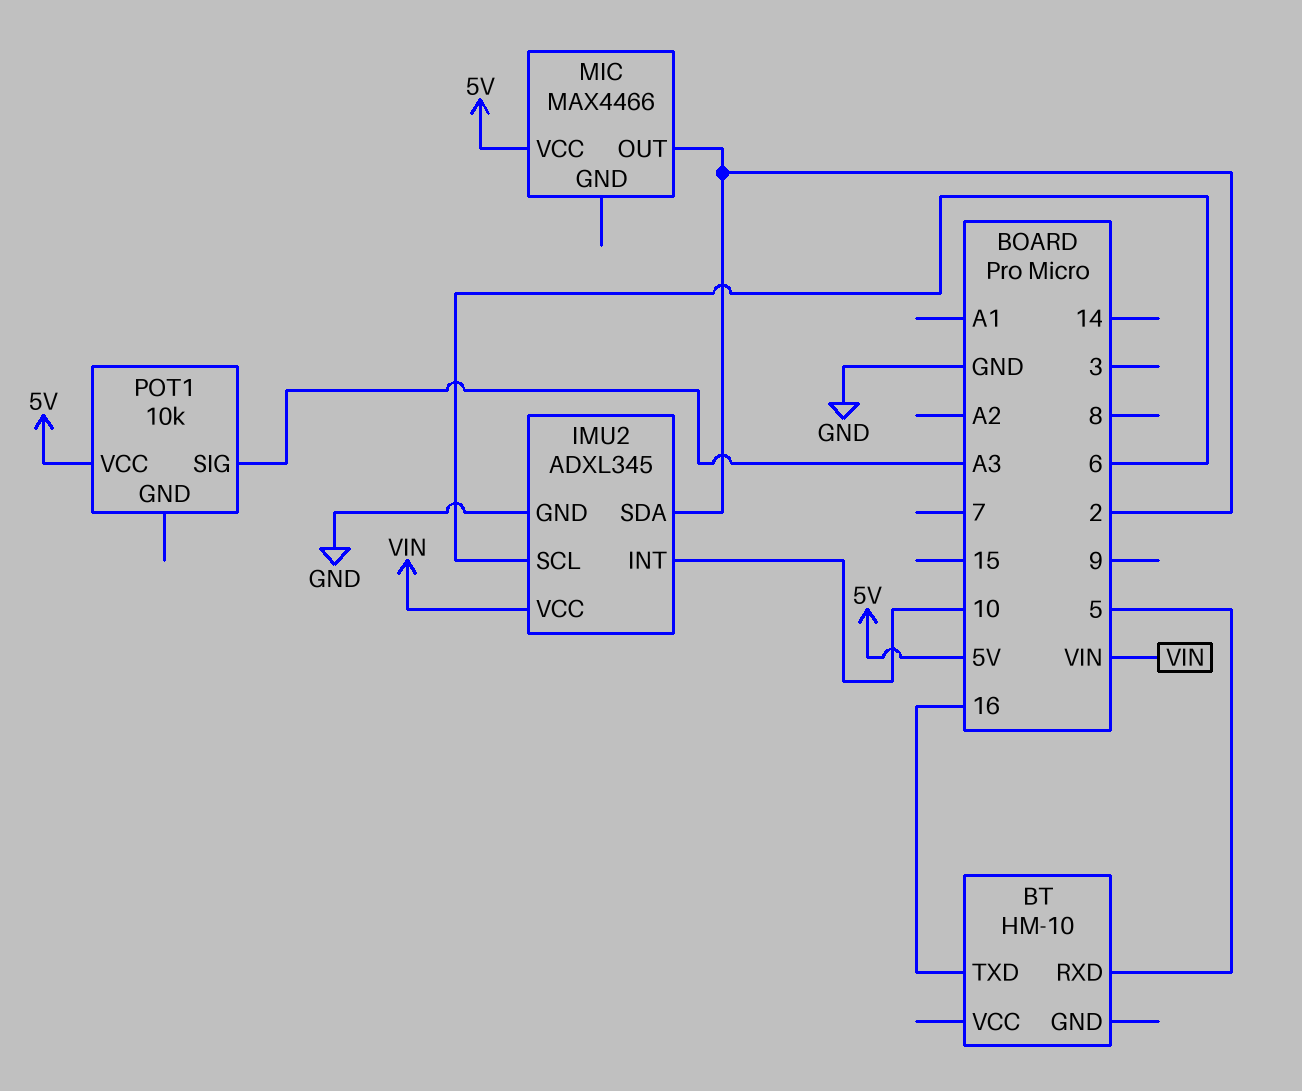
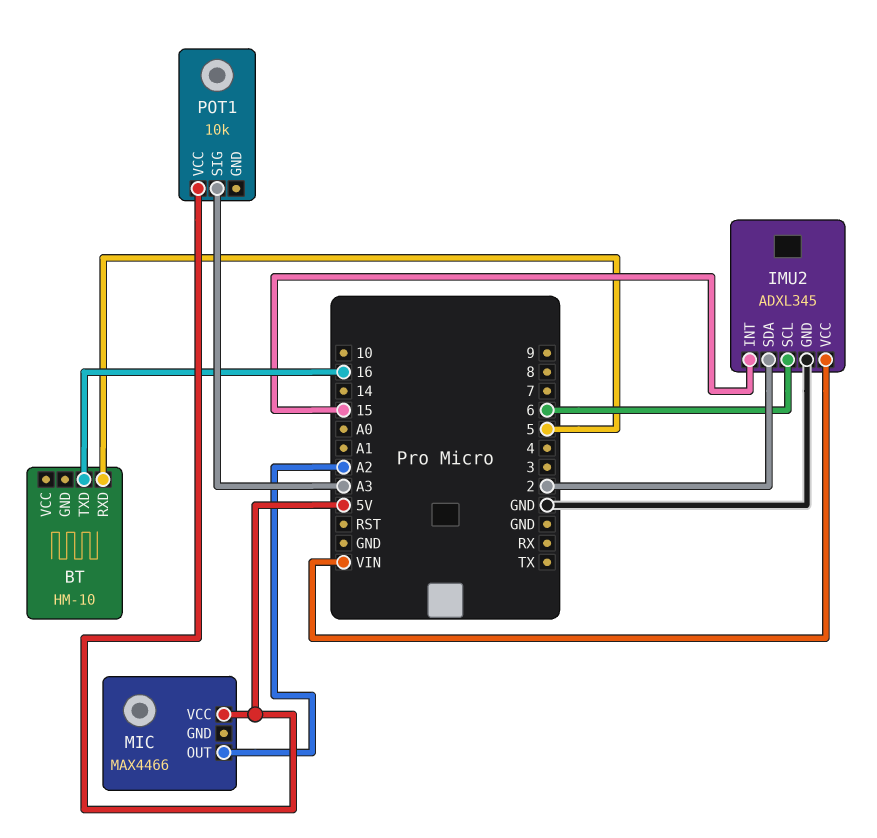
IMU2 pin INT: 10 -> 15
MIC pin OUT: 2 -> A2

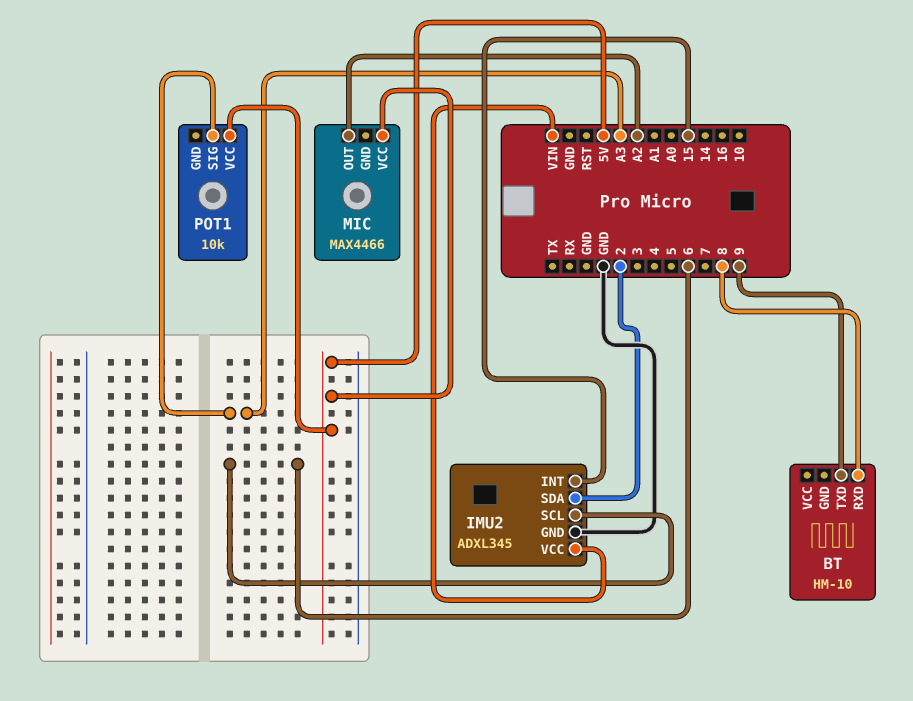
BT pin RXD: 5 -> 8
BT pin TXD: 16 -> 9

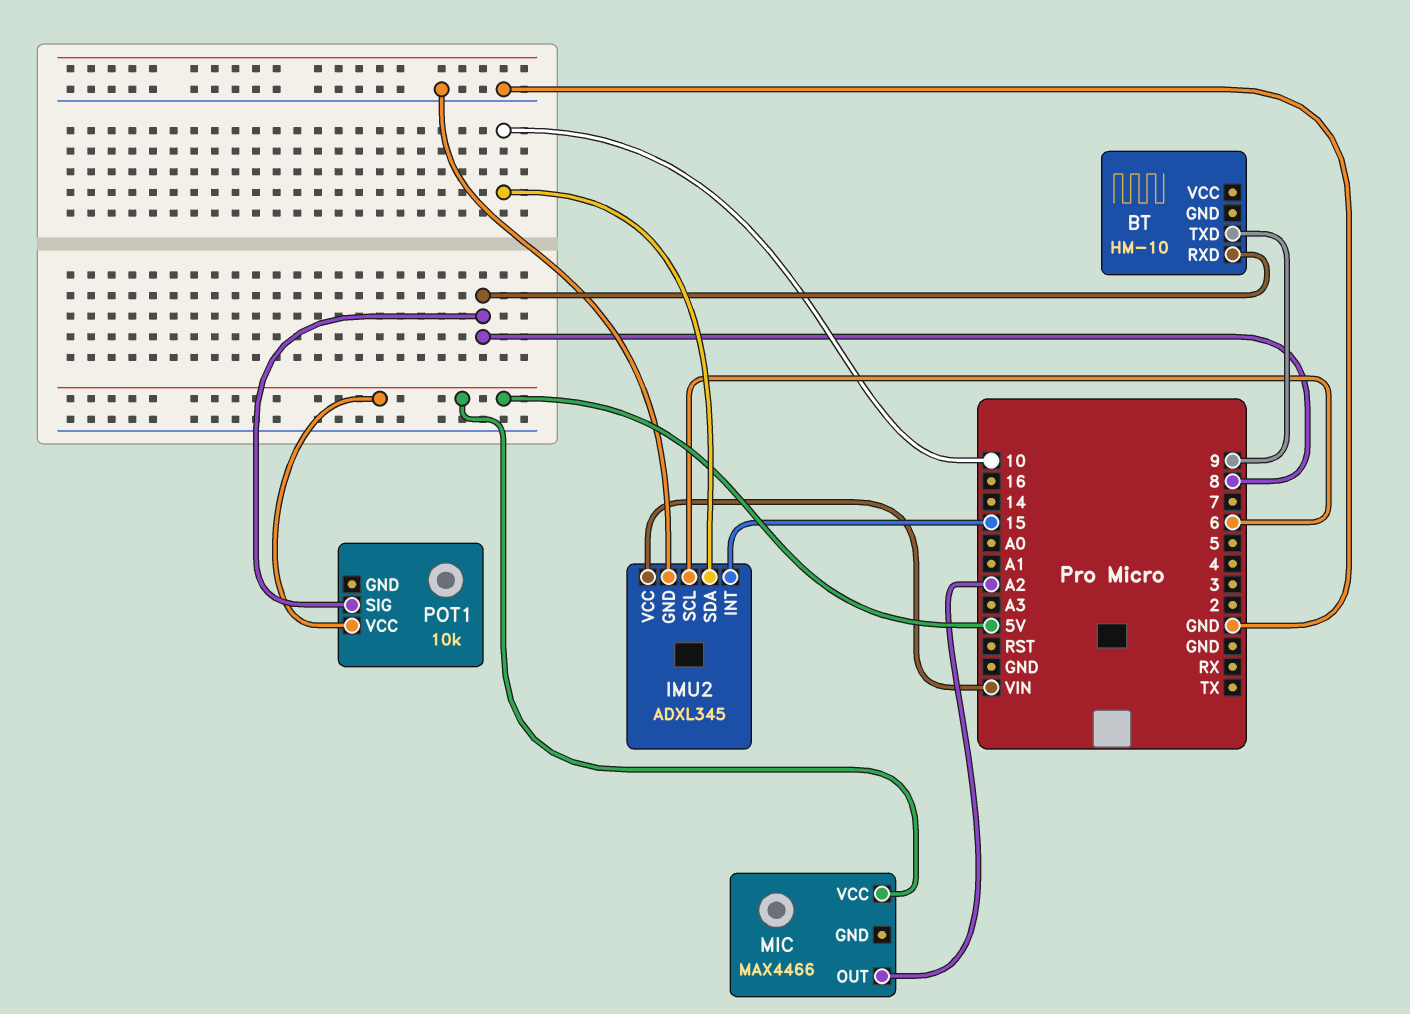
IMU2 pin SDA: 2 -> 10
POT1 pin SIG: A3 -> 8

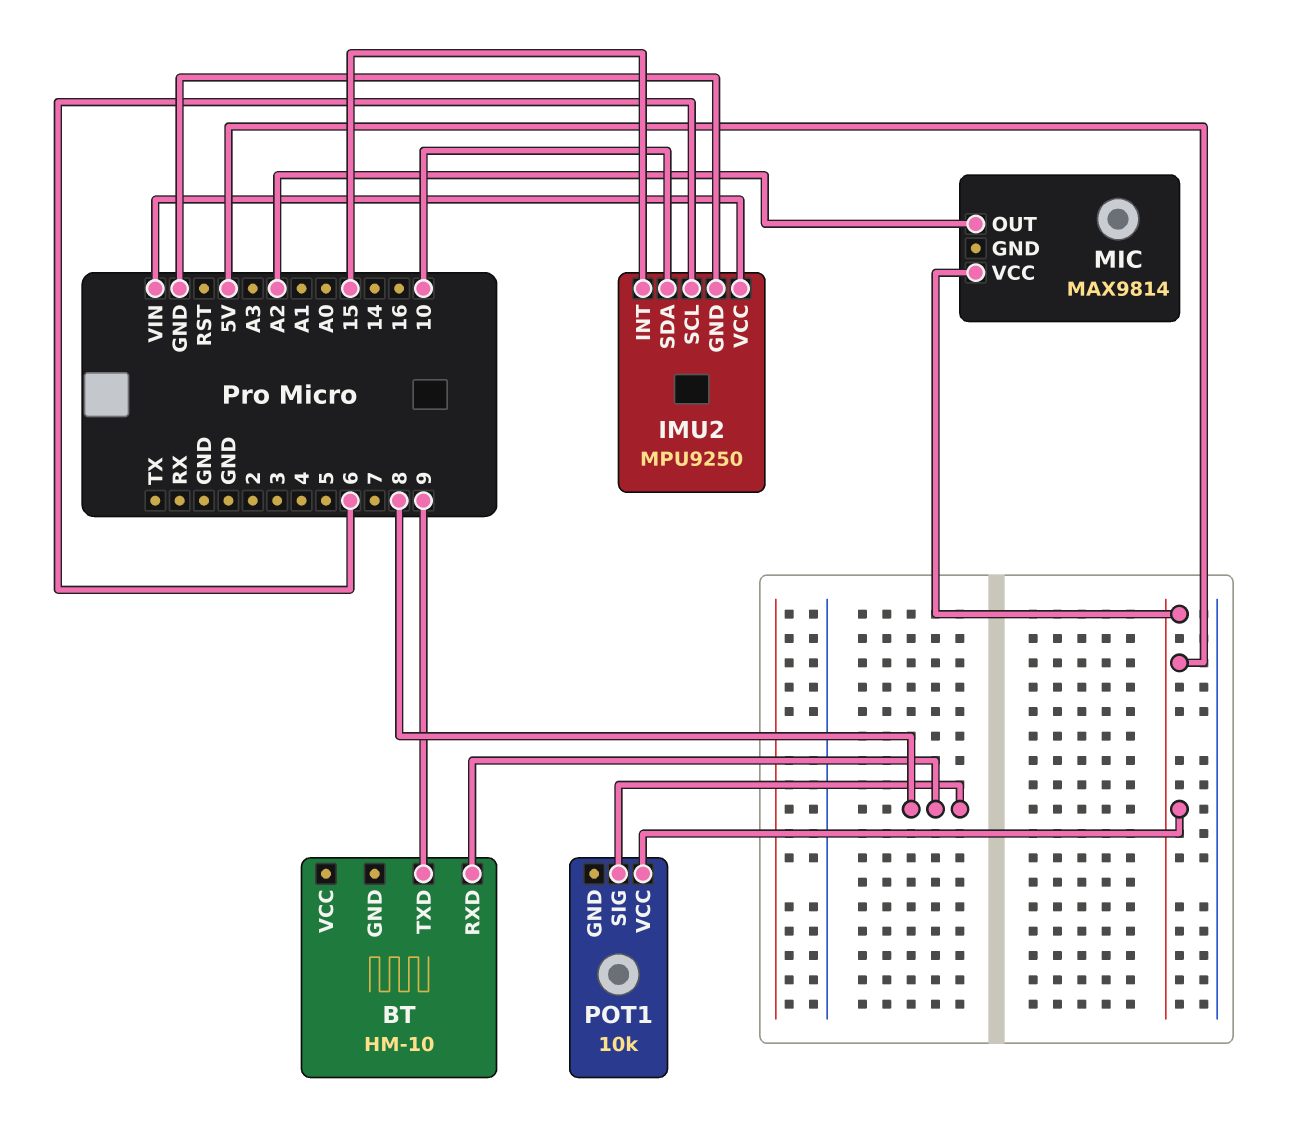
IMU2: ADXL345 -> MPU9250
MIC: MAX4466 -> MAX9814

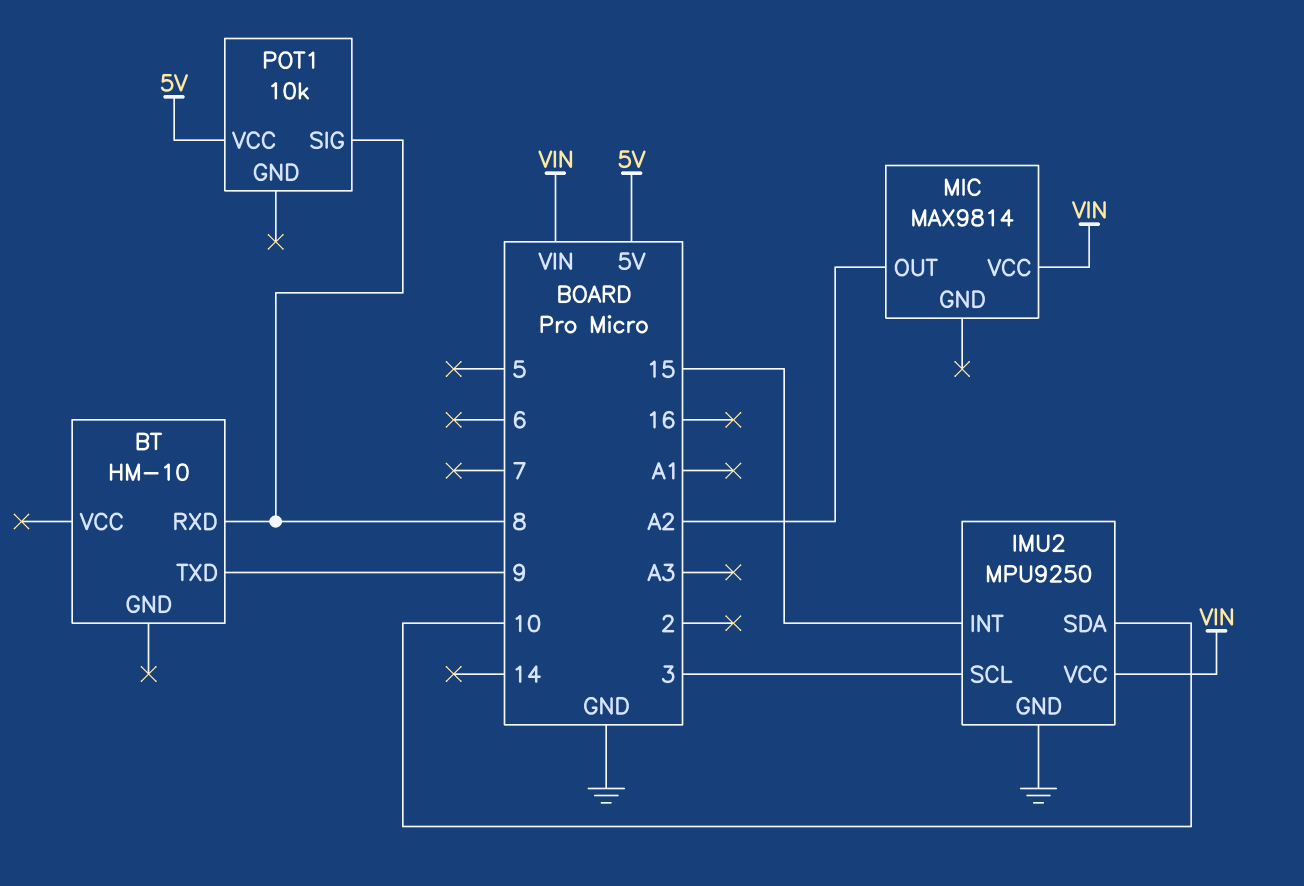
IMU2 pin SCL: 6 -> 3
MIC pin VCC: 5V -> VIN

